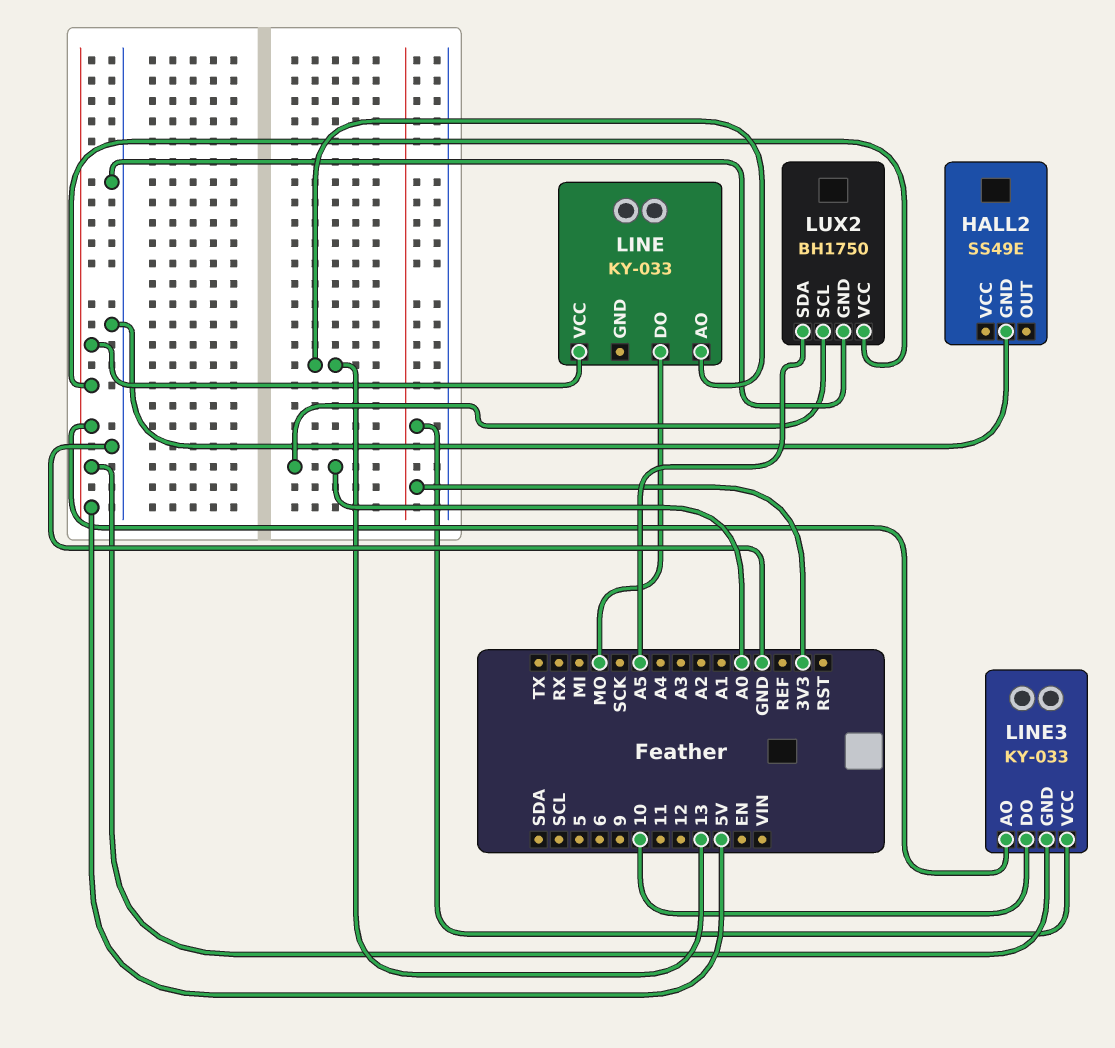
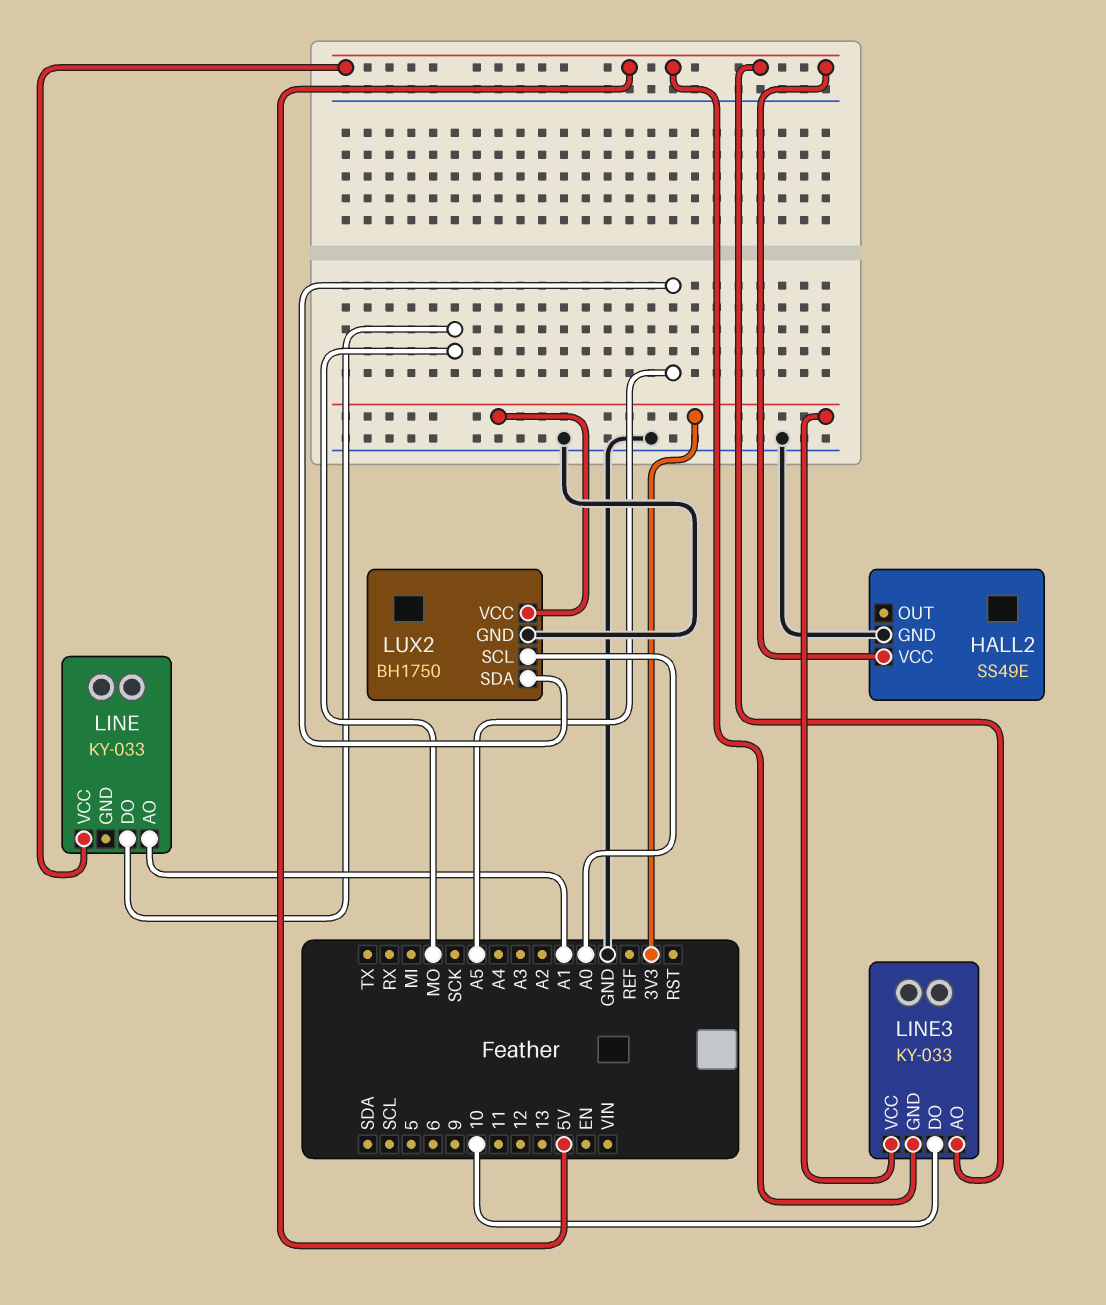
HALL2 pin VCC: none -> 5V
LINE pin AO: 13 -> A1
LUX2 pin VCC: 5V -> 3V3

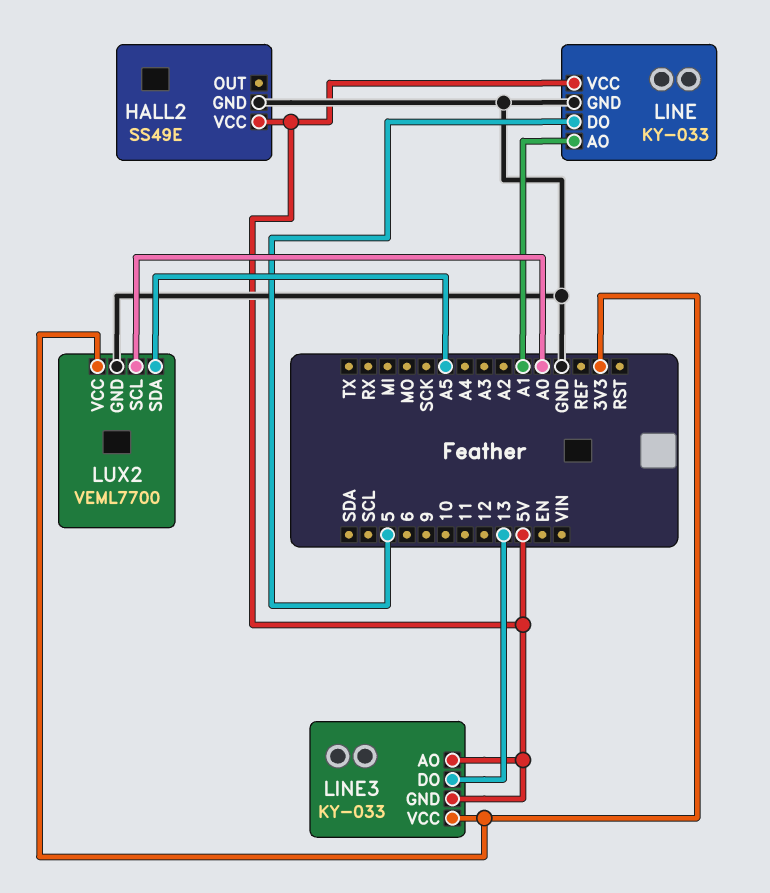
LINE pin DO: MO -> 5
LINE pin GND: none -> GND
LINE3 pin DO: 10 -> 13
LUX2: BH1750 -> VEML7700

